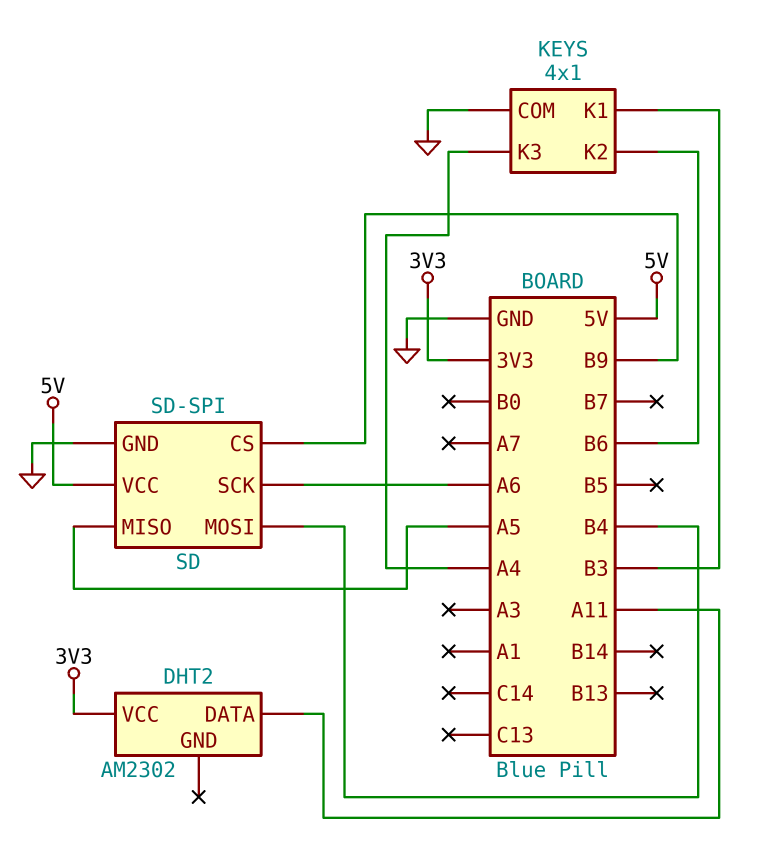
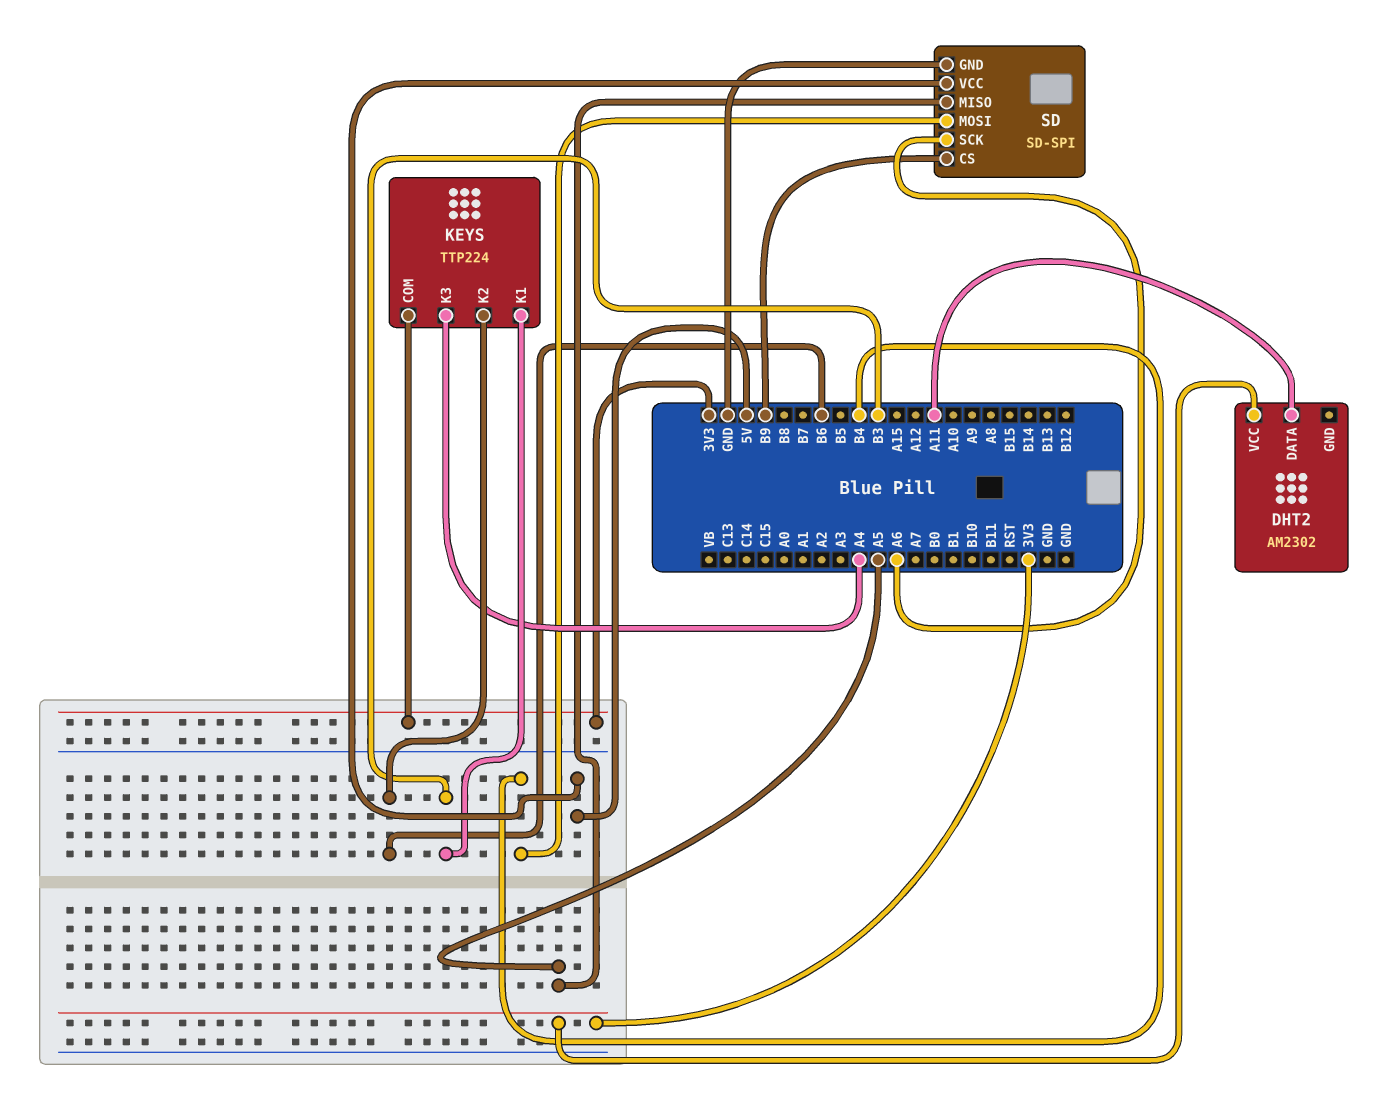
KEYS: 4x1 -> TTP224
KEYS pin COM: GND -> 3V3

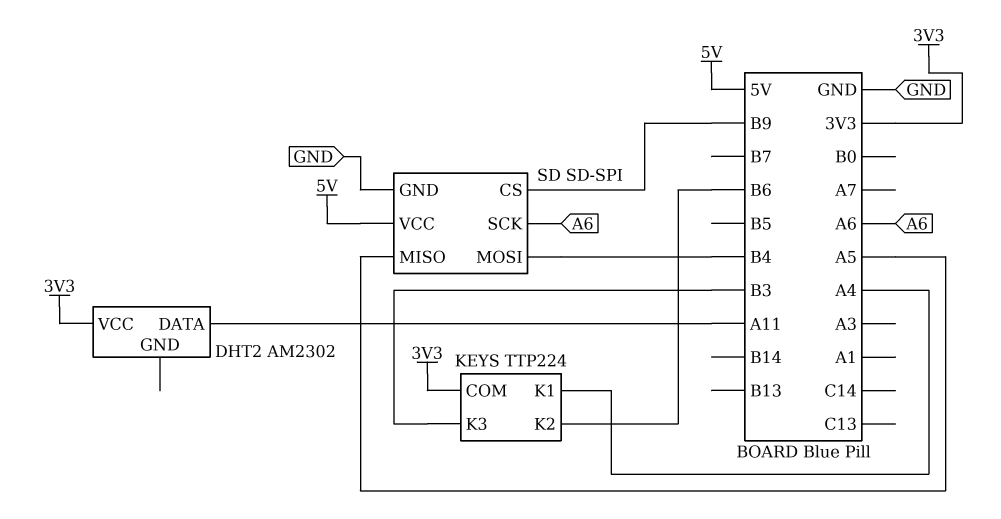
KEYS pin K1: B3 -> A4
KEYS pin K3: A4 -> B3

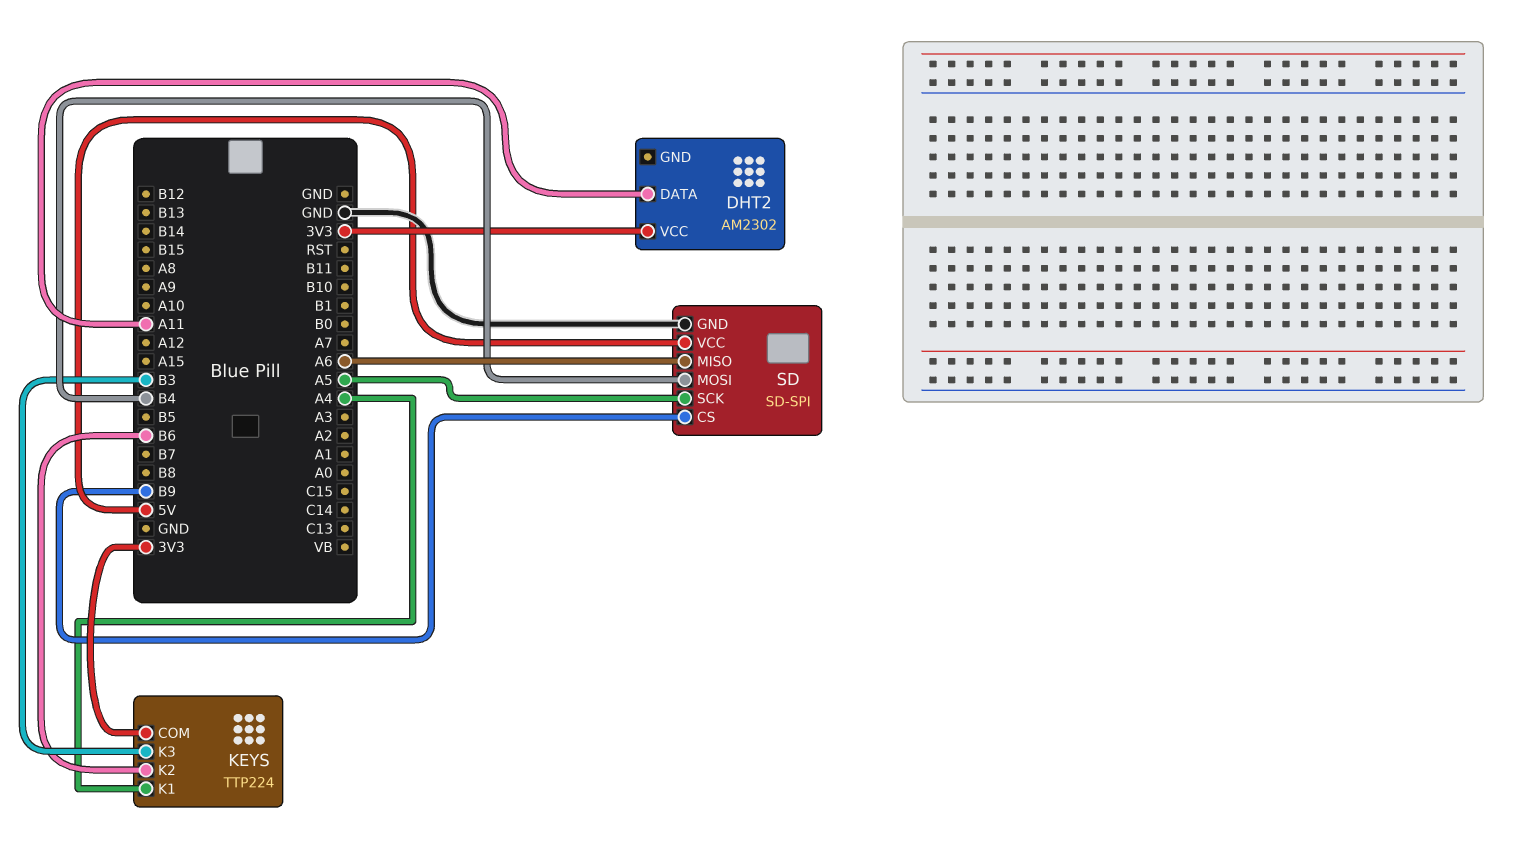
SD pin MISO: A5 -> A6
SD pin SCK: A6 -> A5

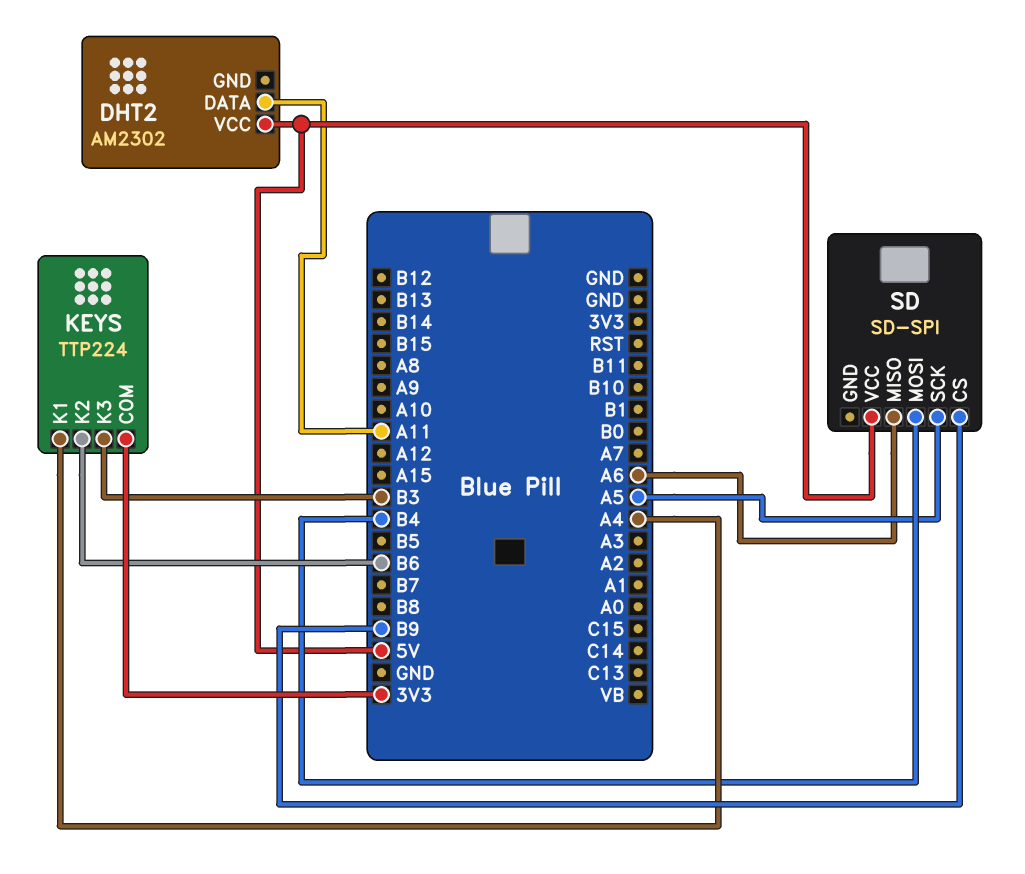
DHT2 pin VCC: 3V3 -> 5V
SD pin GND: GND -> none

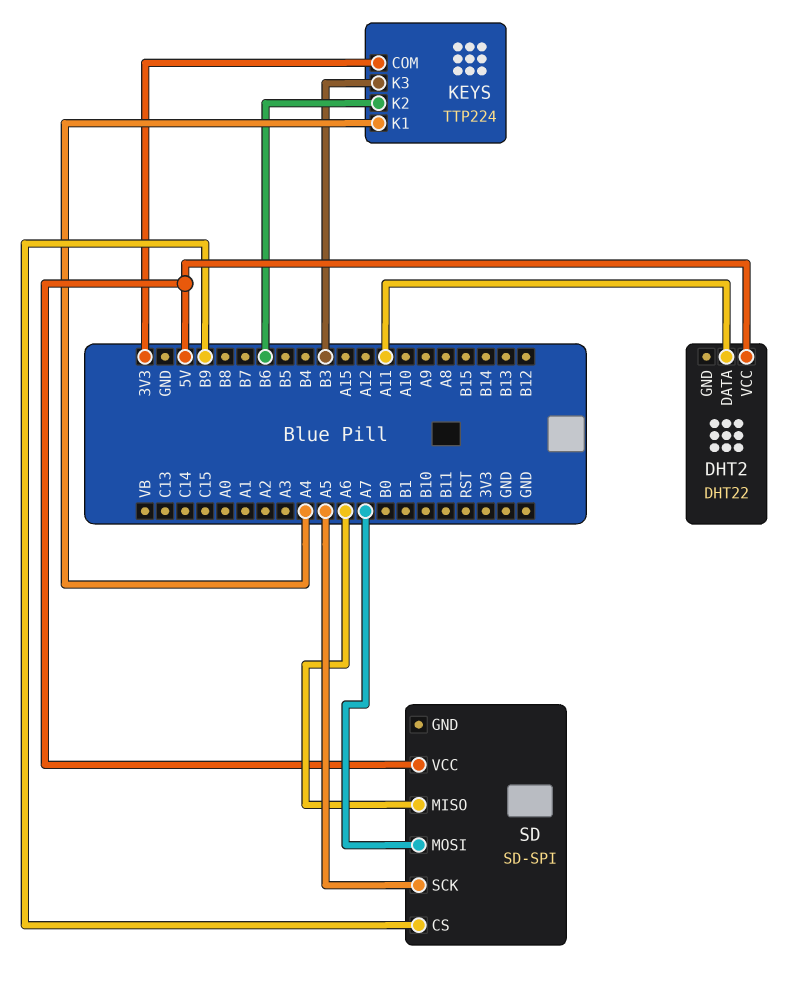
DHT2: AM2302 -> DHT22
SD pin MOSI: B4 -> A7

